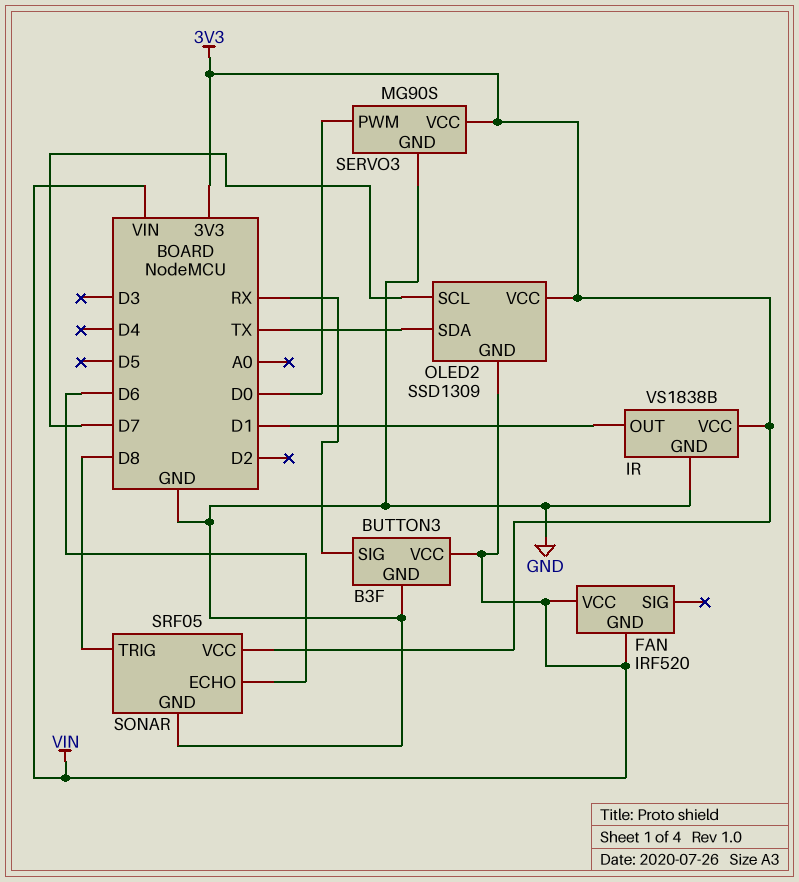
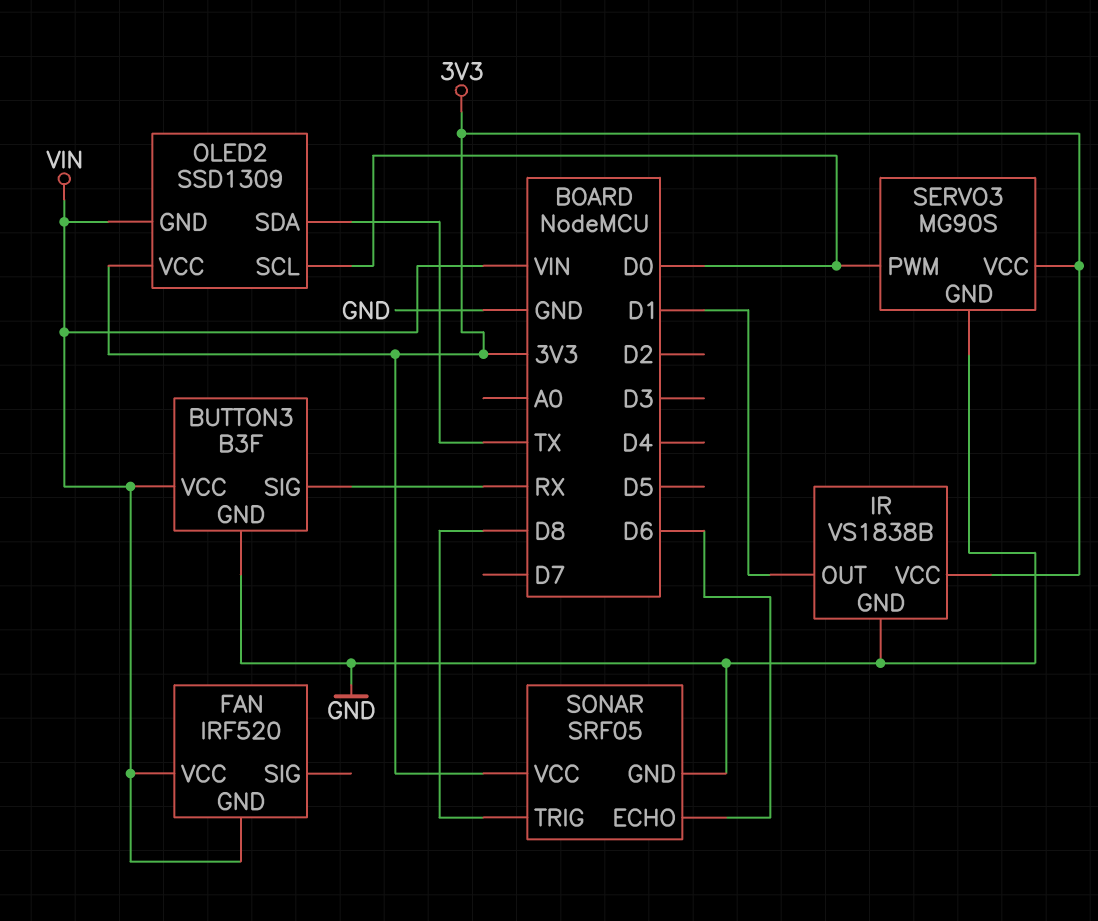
OLED2 pin SCL: D7 -> D0

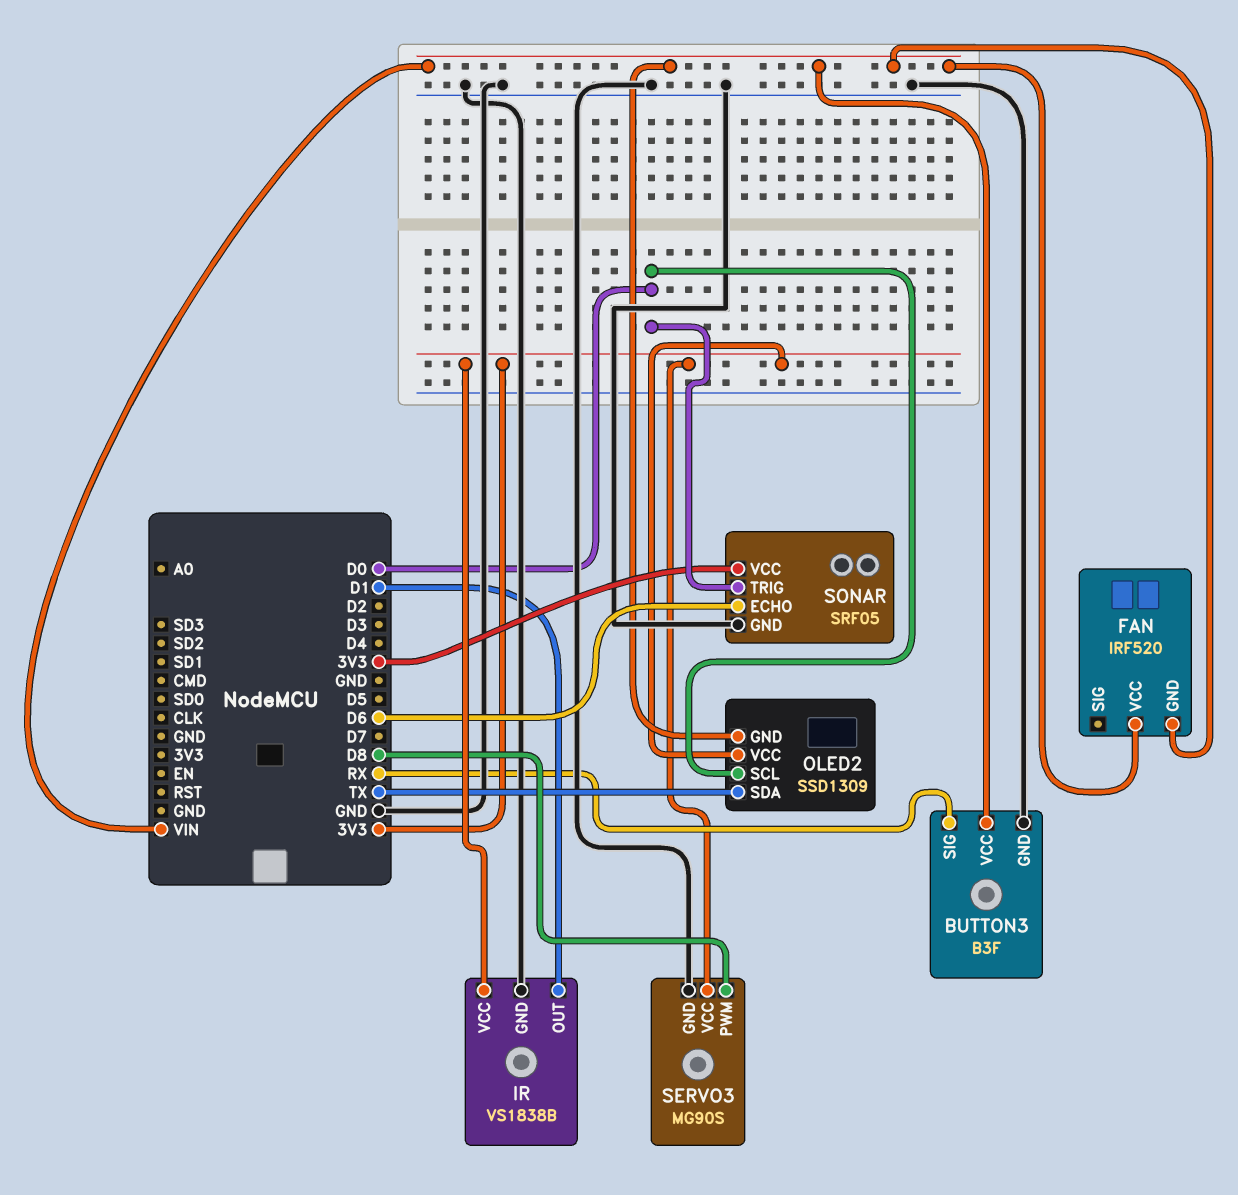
SERVO3 pin PWM: D0 -> D8
SONAR pin TRIG: D8 -> D0

